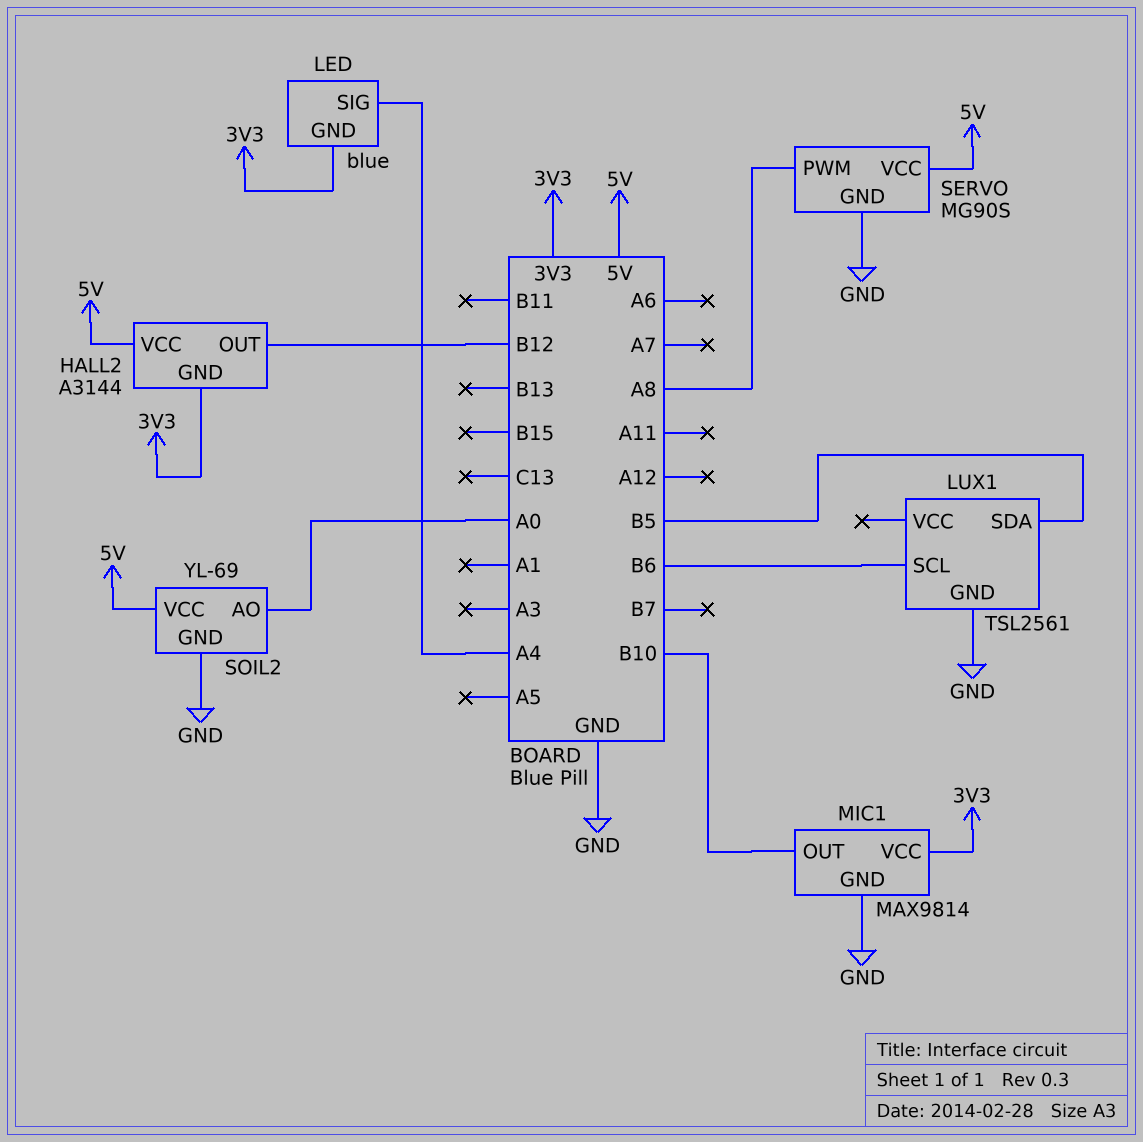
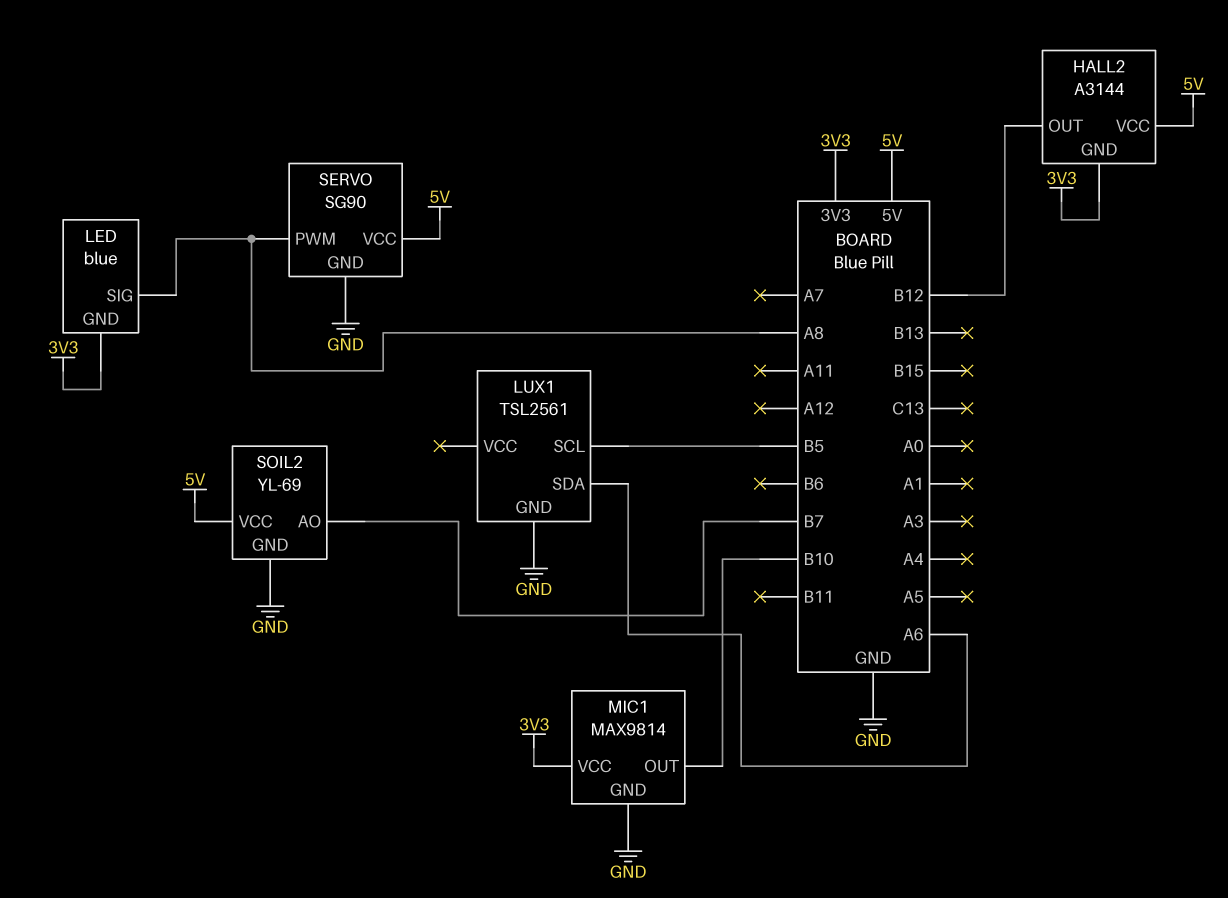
LED pin SIG: A4 -> A8
LUX1 pin SCL: B6 -> B5
LUX1 pin SDA: B5 -> A6
SERVO: MG90S -> SG90
SOIL2 pin AO: A0 -> B7

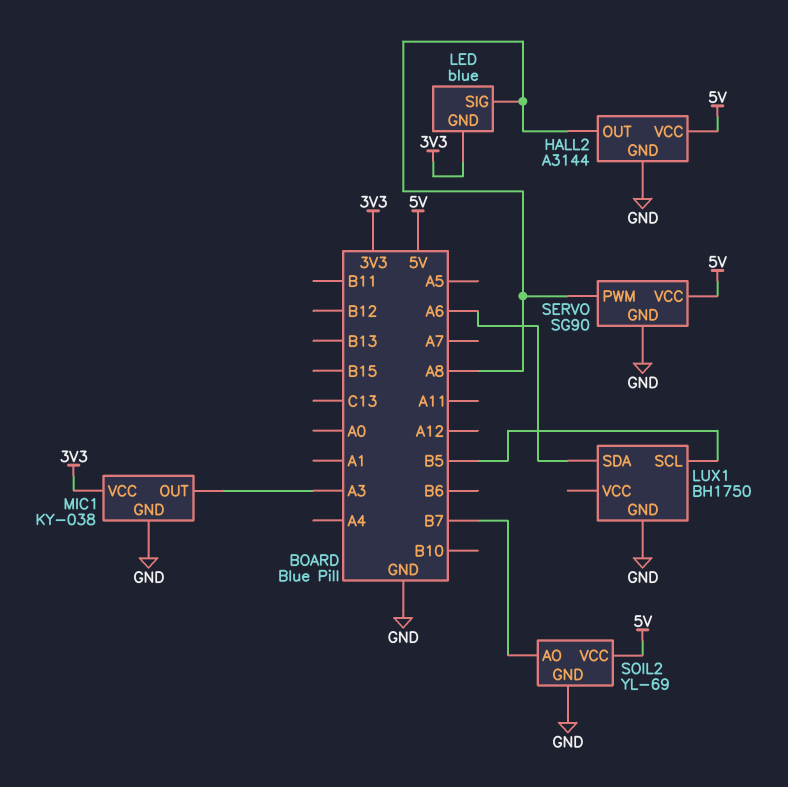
HALL2 pin GND: 3V3 -> GND
HALL2 pin OUT: B12 -> A8
LUX1: TSL2561 -> BH1750
MIC1: MAX9814 -> KY-038
MIC1 pin OUT: B10 -> A3

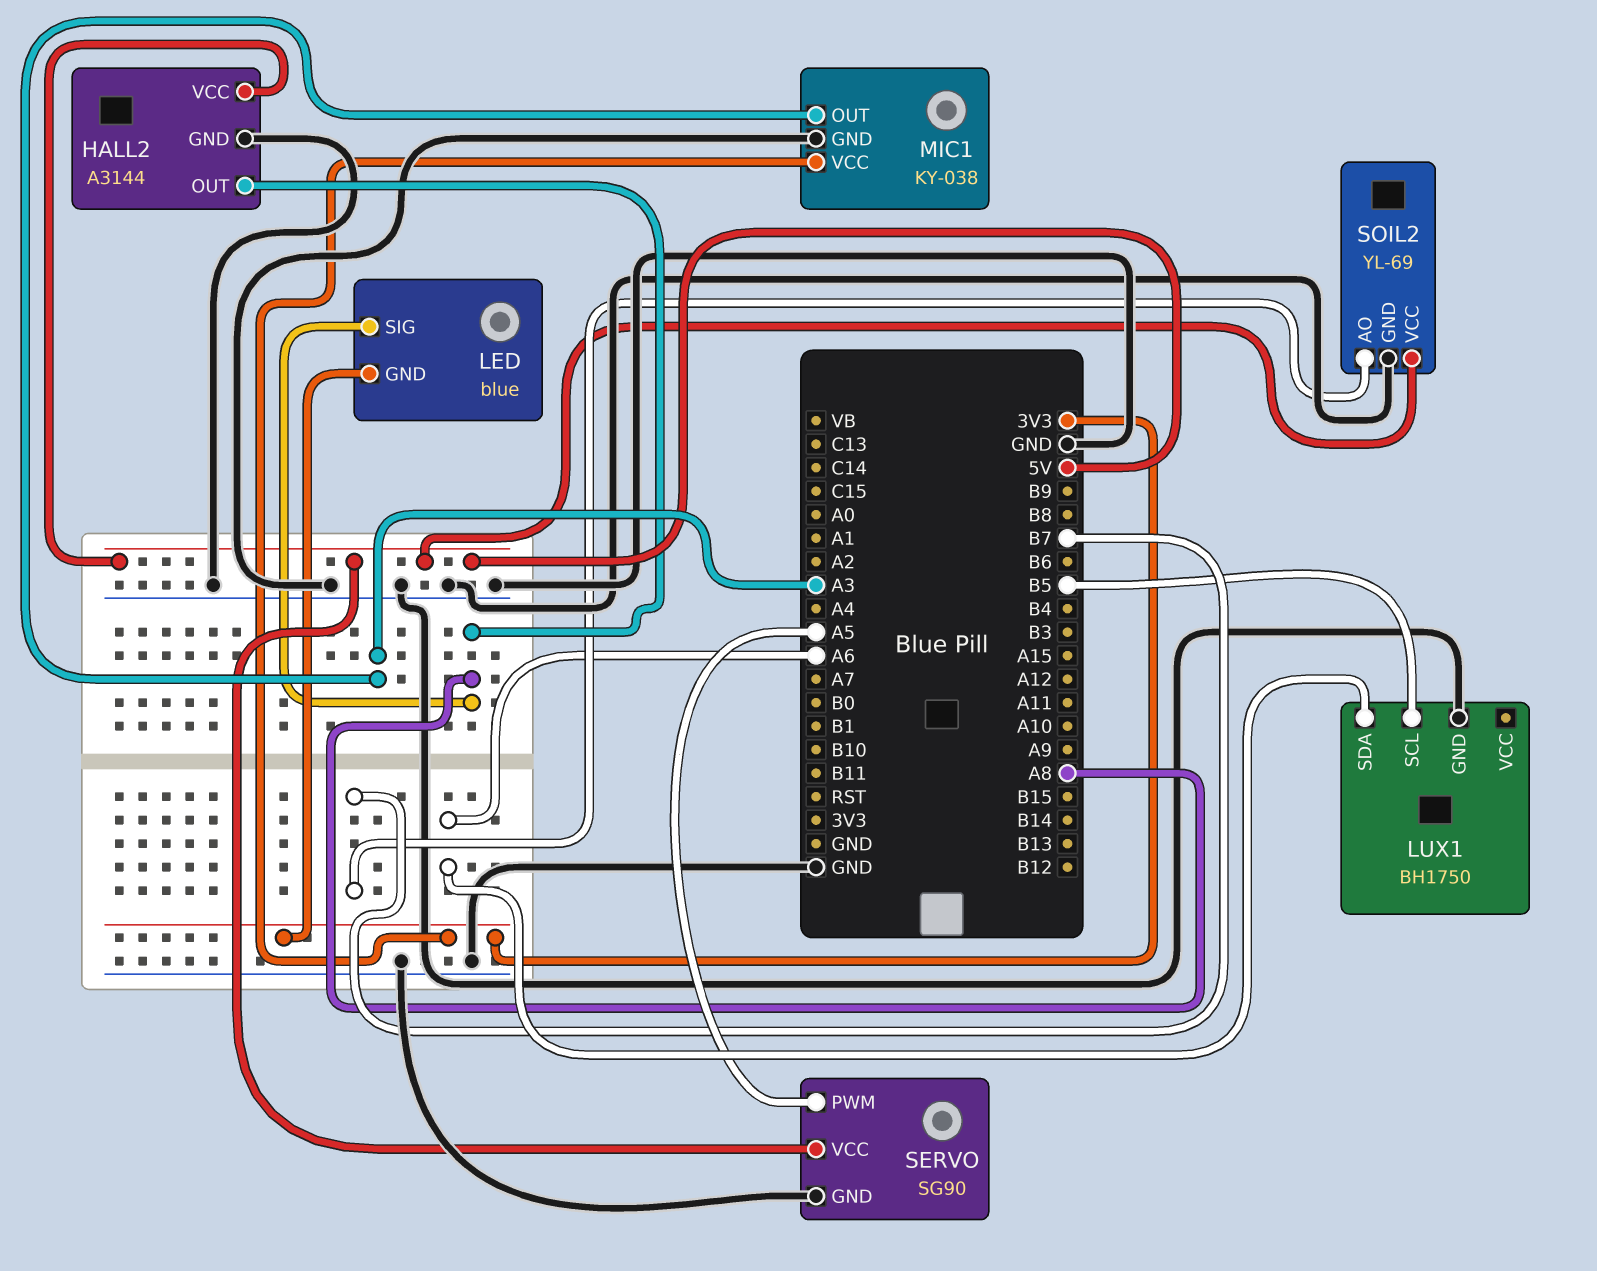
SERVO pin PWM: A8 -> A5

